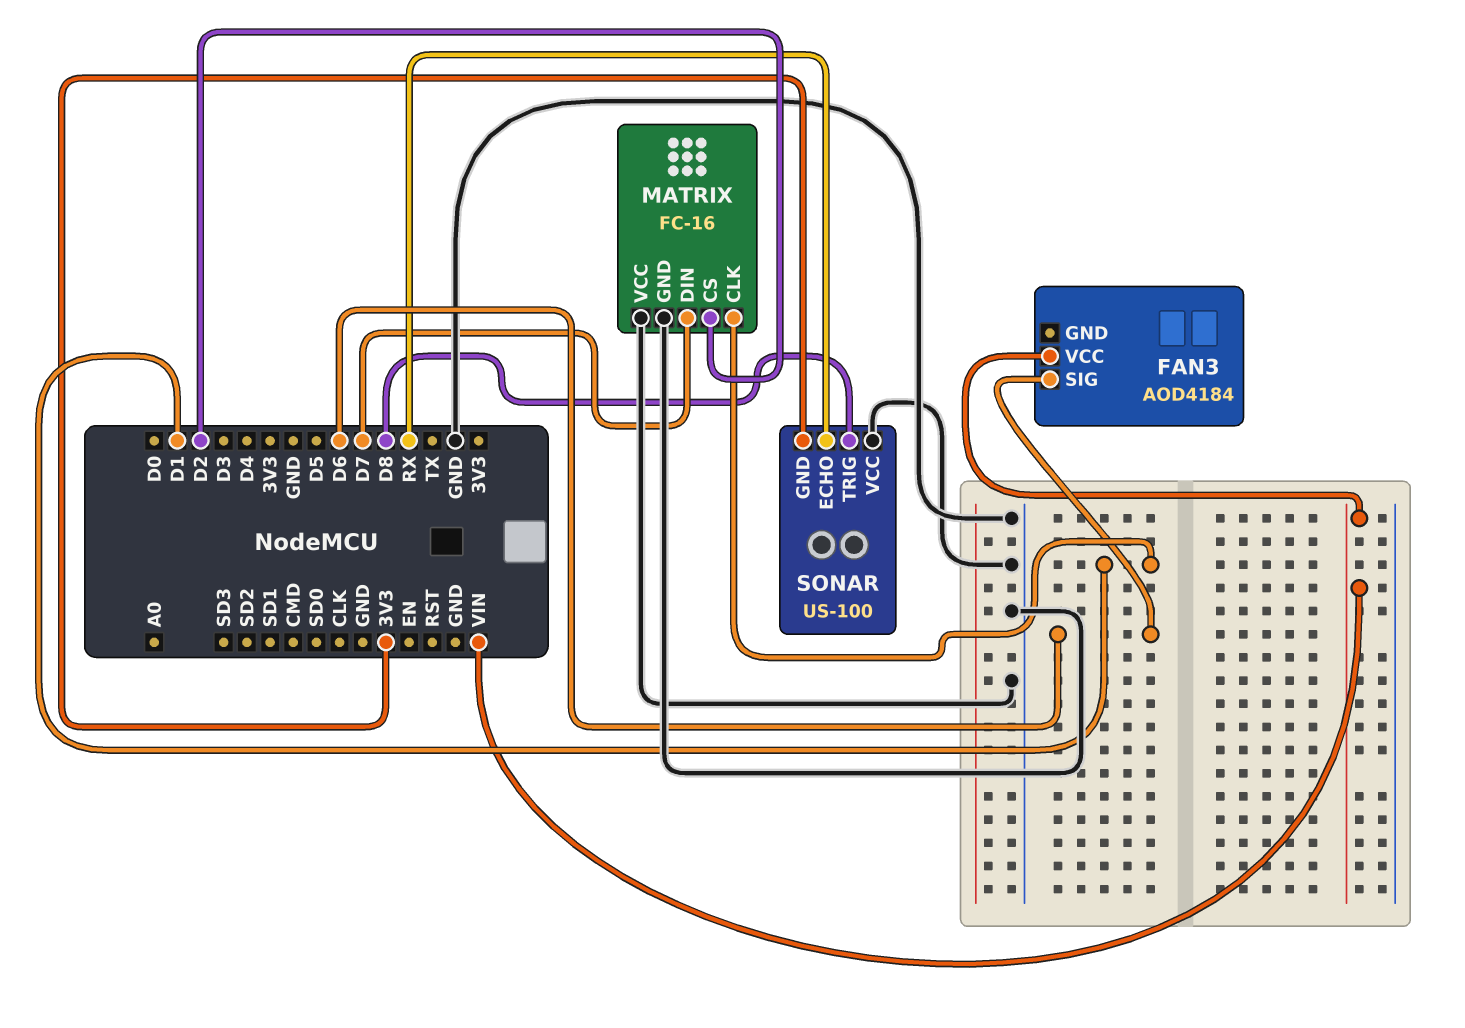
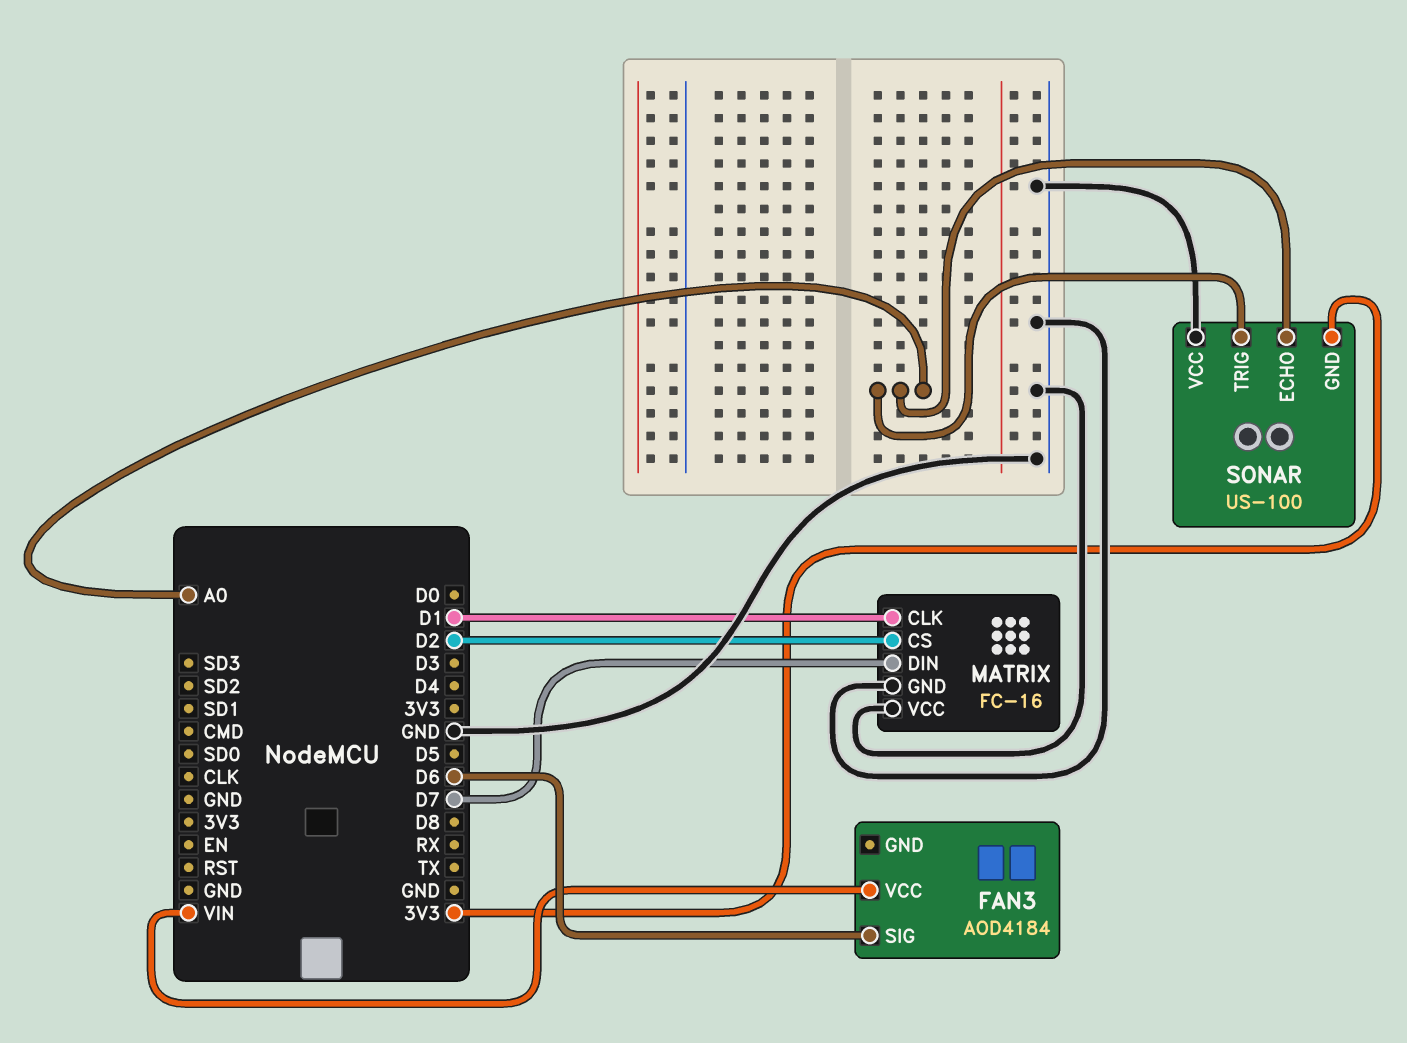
SONAR pin ECHO: RX -> A0
SONAR pin TRIG: D8 -> A0

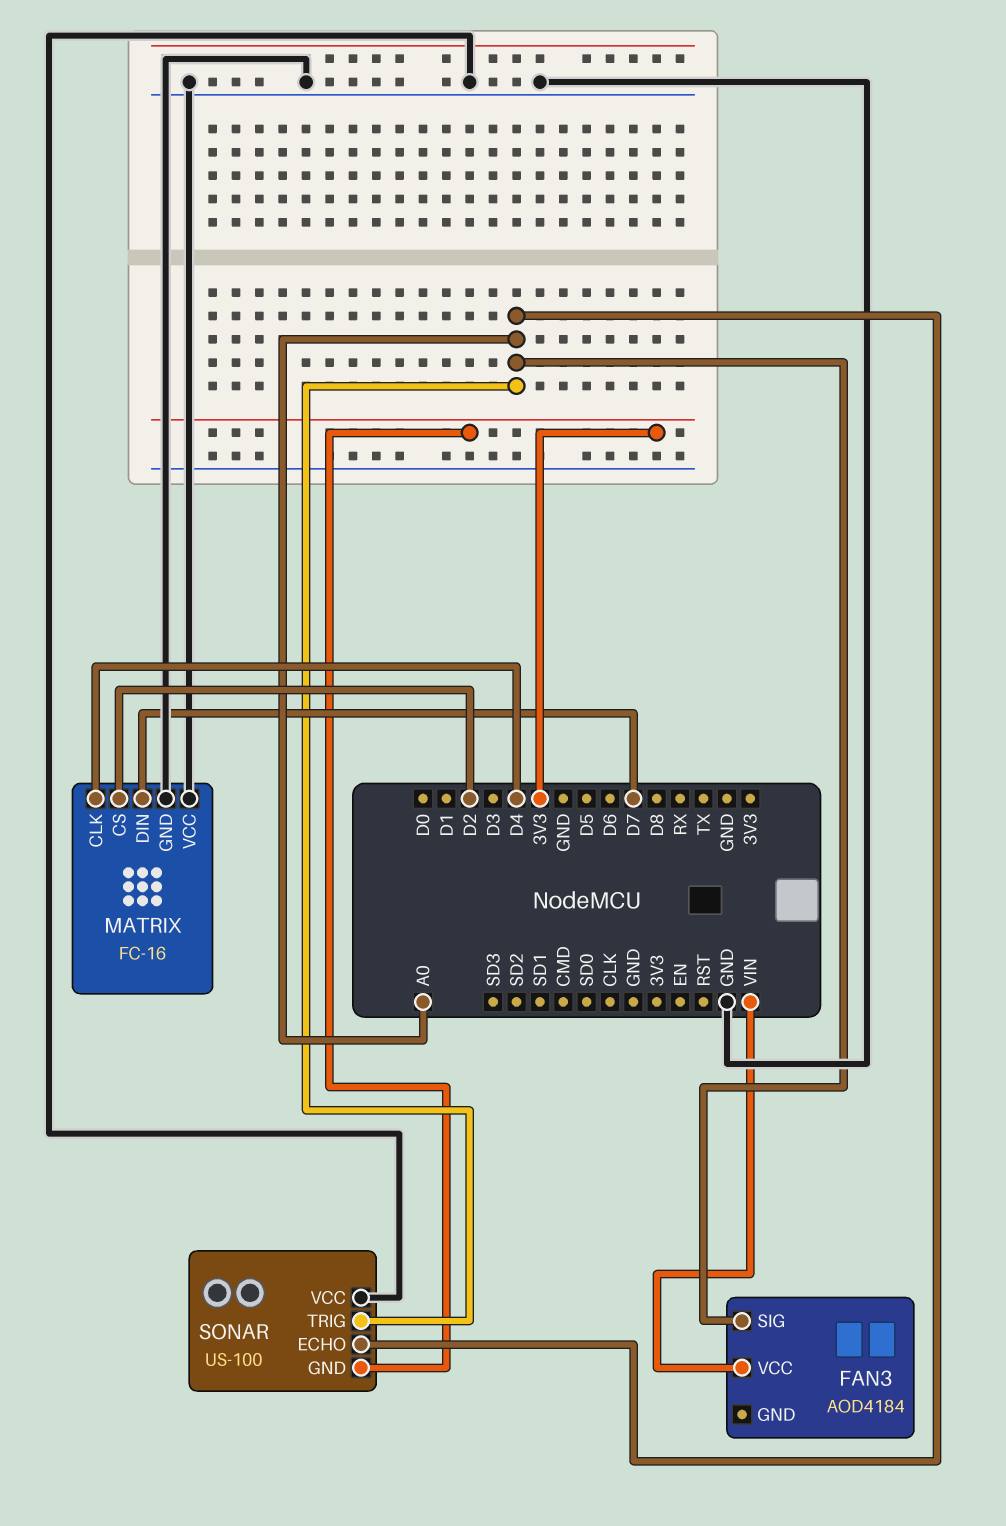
FAN3 pin SIG: D6 -> A0
MATRIX pin CLK: D1 -> D4

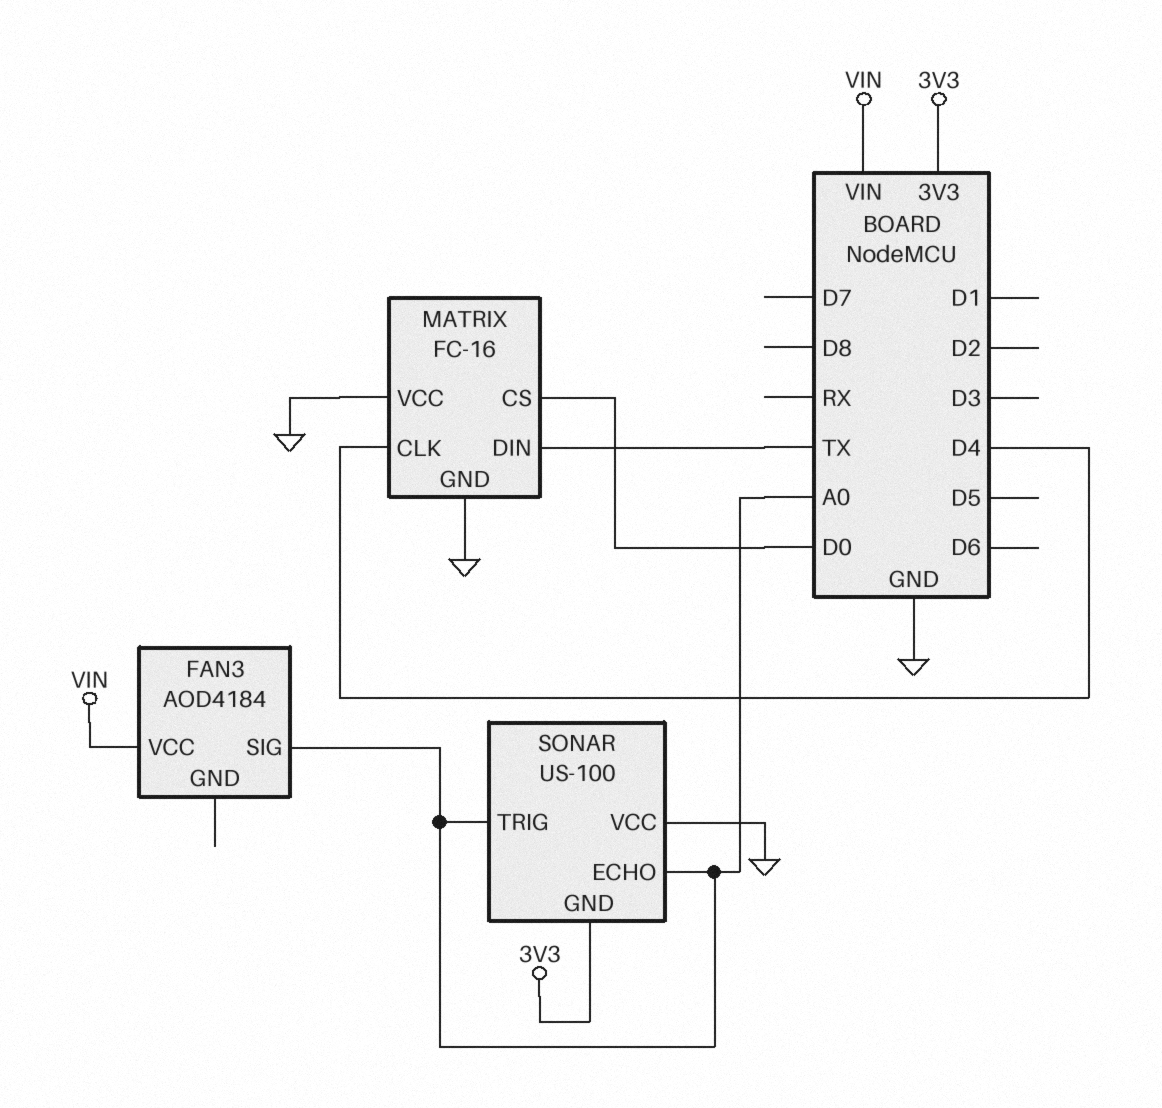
MATRIX pin CS: D2 -> D0
MATRIX pin DIN: D7 -> TX

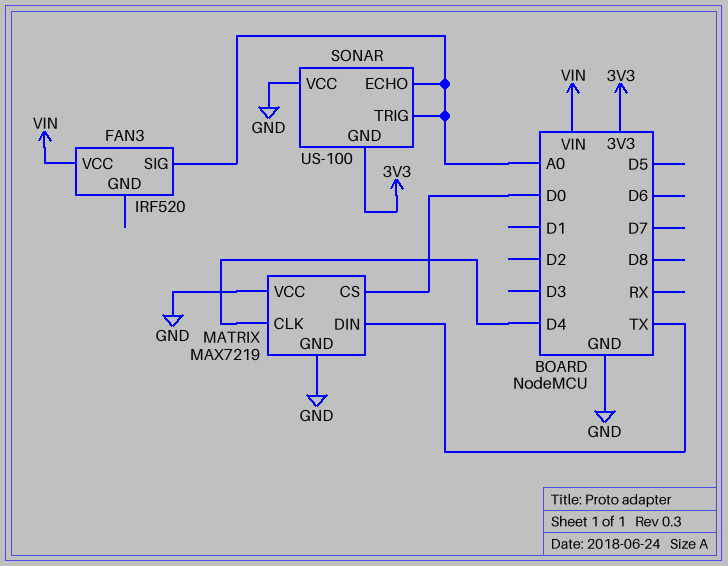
FAN3: AOD4184 -> IRF520
MATRIX: FC-16 -> MAX7219

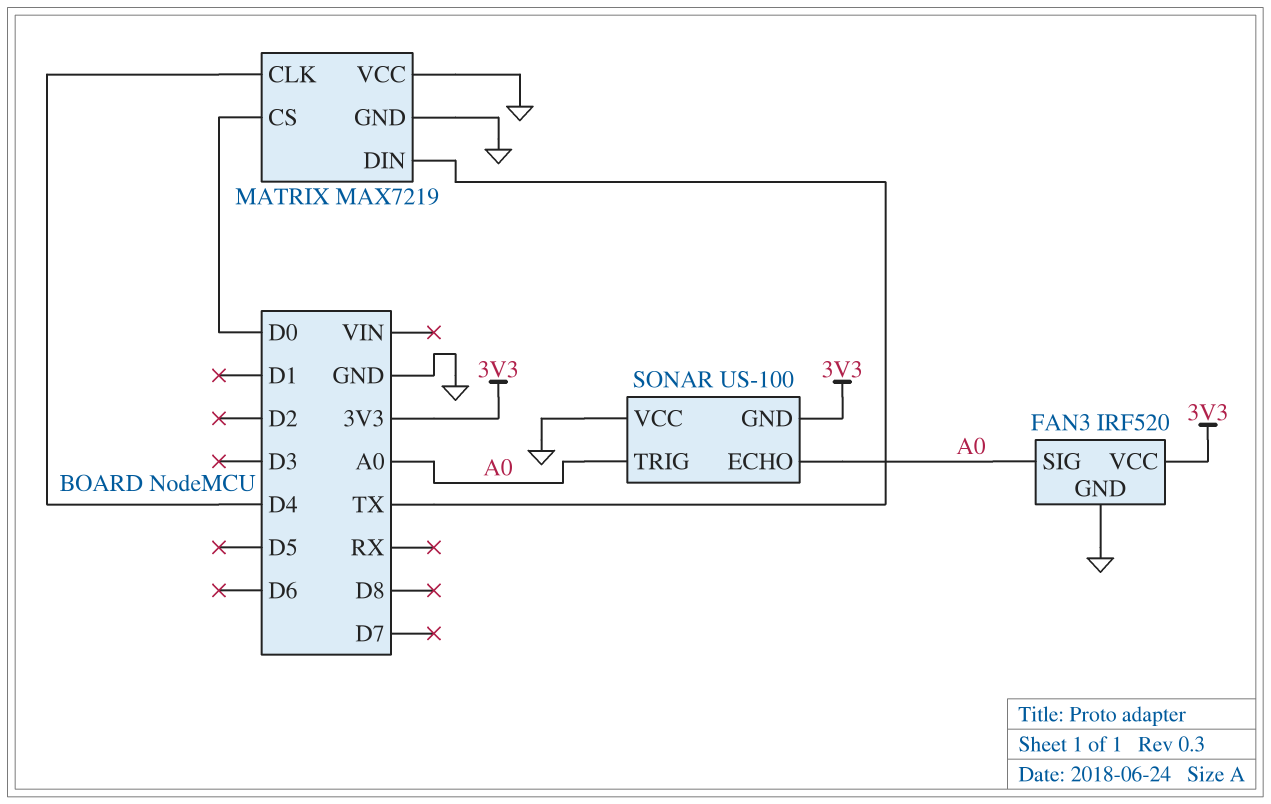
FAN3 pin GND: none -> GND
FAN3 pin VCC: VIN -> 3V3

